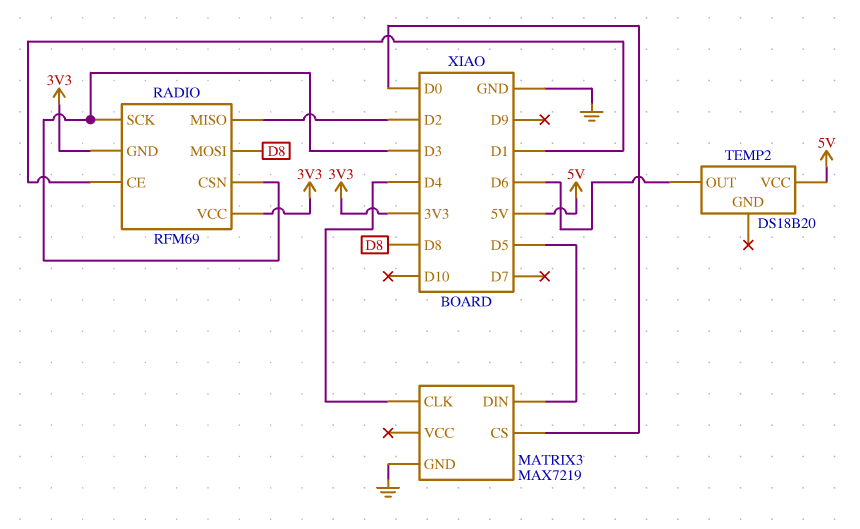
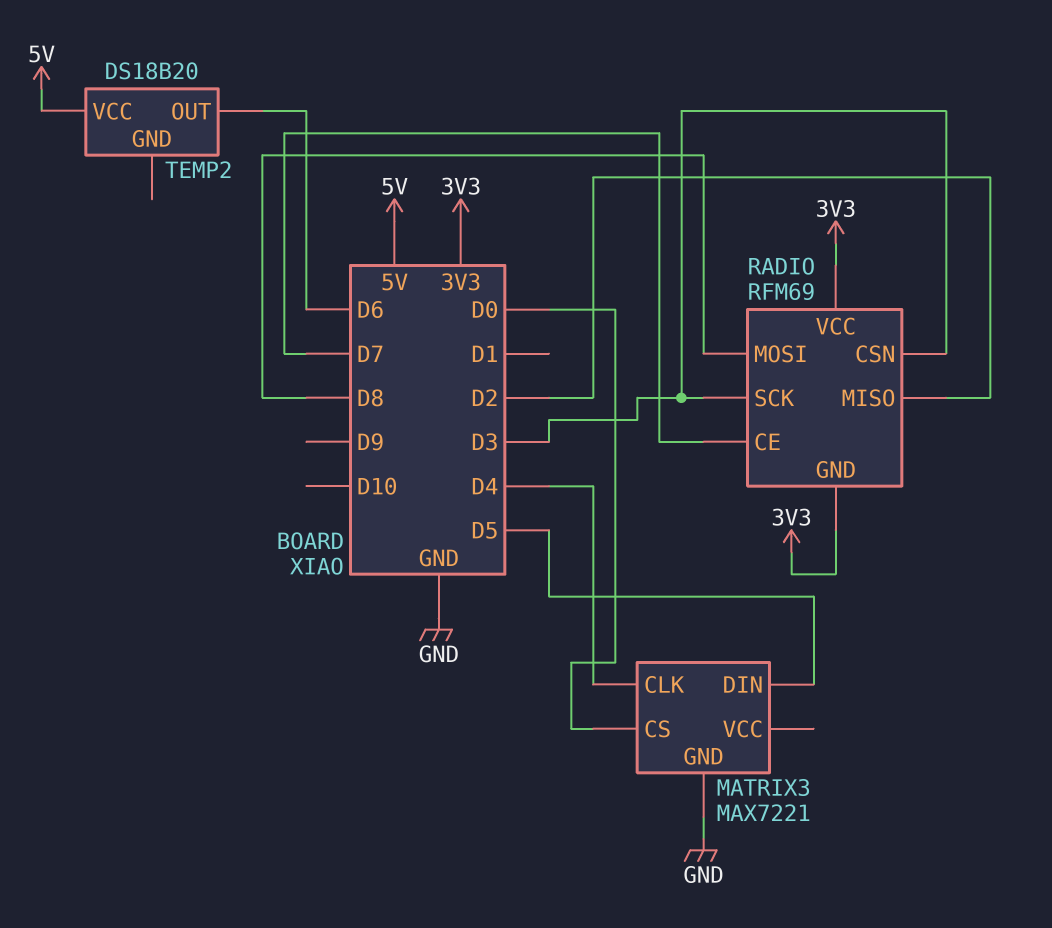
MATRIX3: MAX7219 -> MAX7221
RADIO pin CE: D1 -> D7

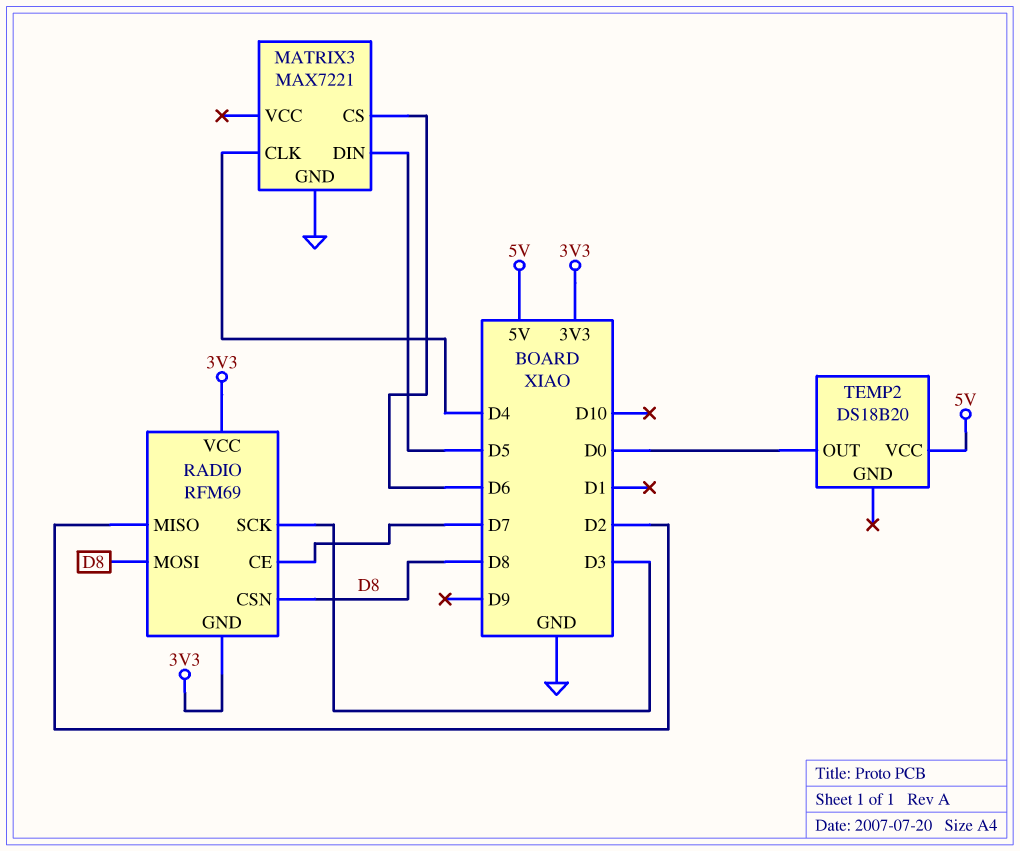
MATRIX3 pin CS: D0 -> D6
RADIO pin CSN: D3 -> D8
TEMP2 pin OUT: D6 -> D0

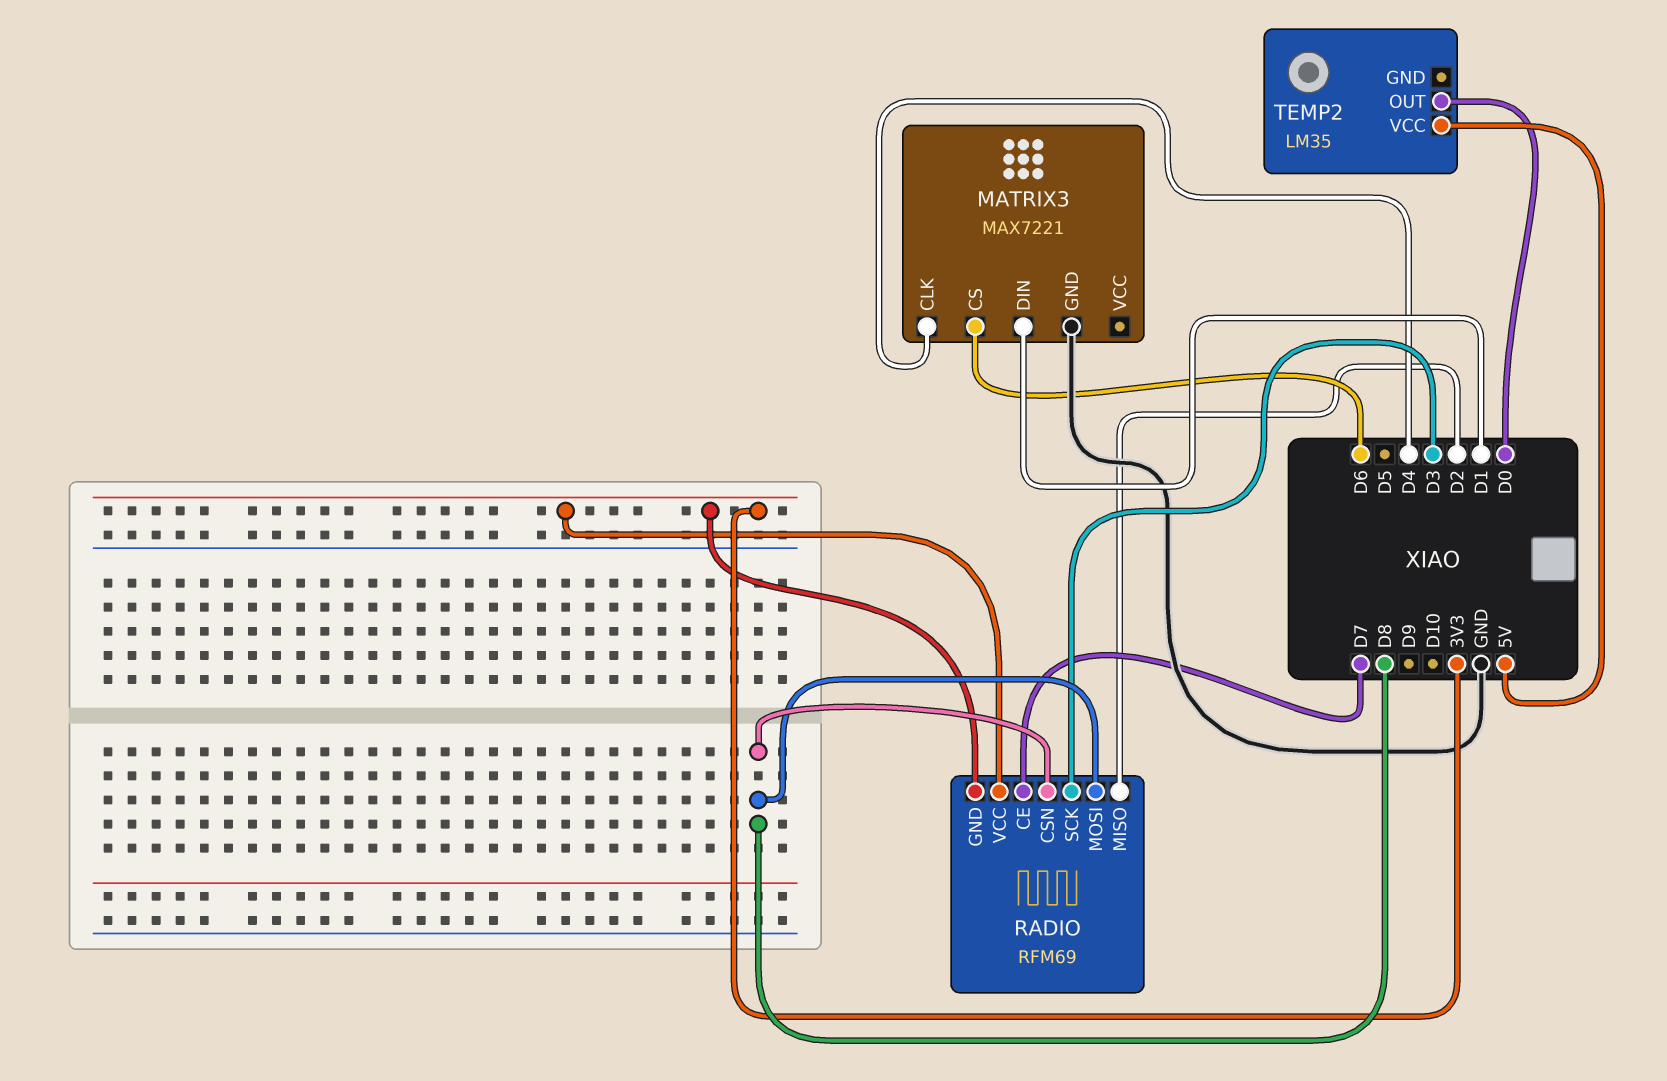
MATRIX3 pin DIN: D5 -> D1
TEMP2: DS18B20 -> LM35

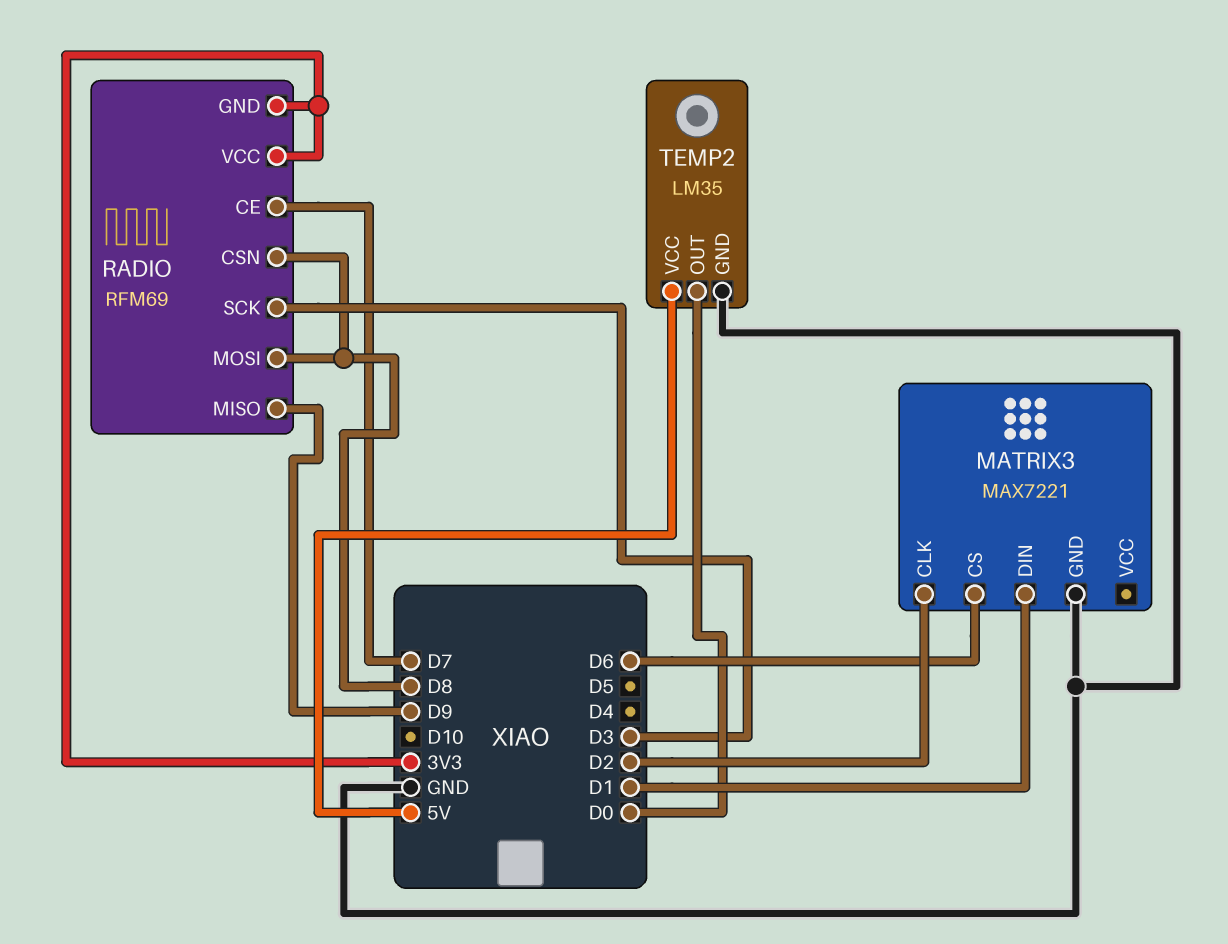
MATRIX3 pin CLK: D4 -> D2
RADIO pin MISO: D2 -> D9
TEMP2 pin GND: none -> GND

